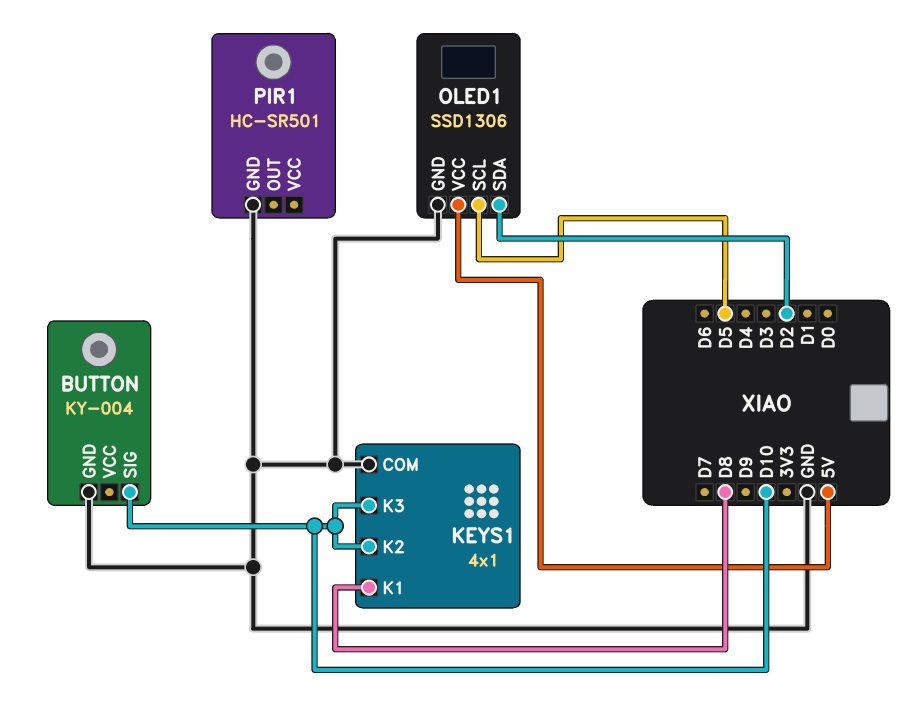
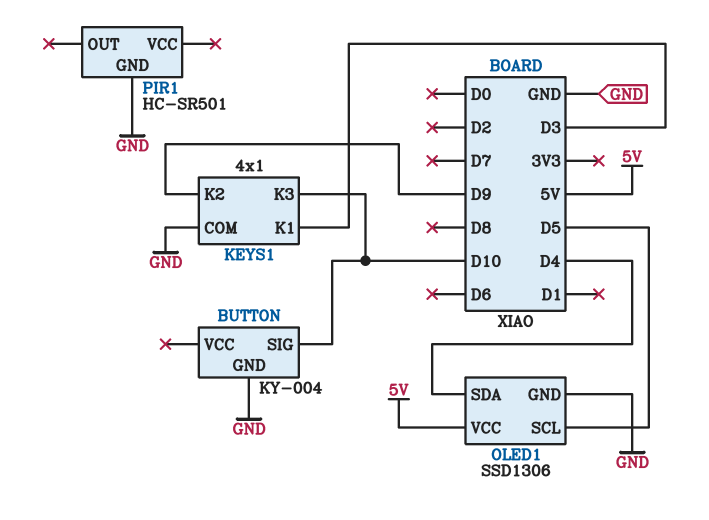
KEYS1 pin K1: D8 -> D3
KEYS1 pin K2: D10 -> D9
OLED1 pin SDA: D2 -> D4

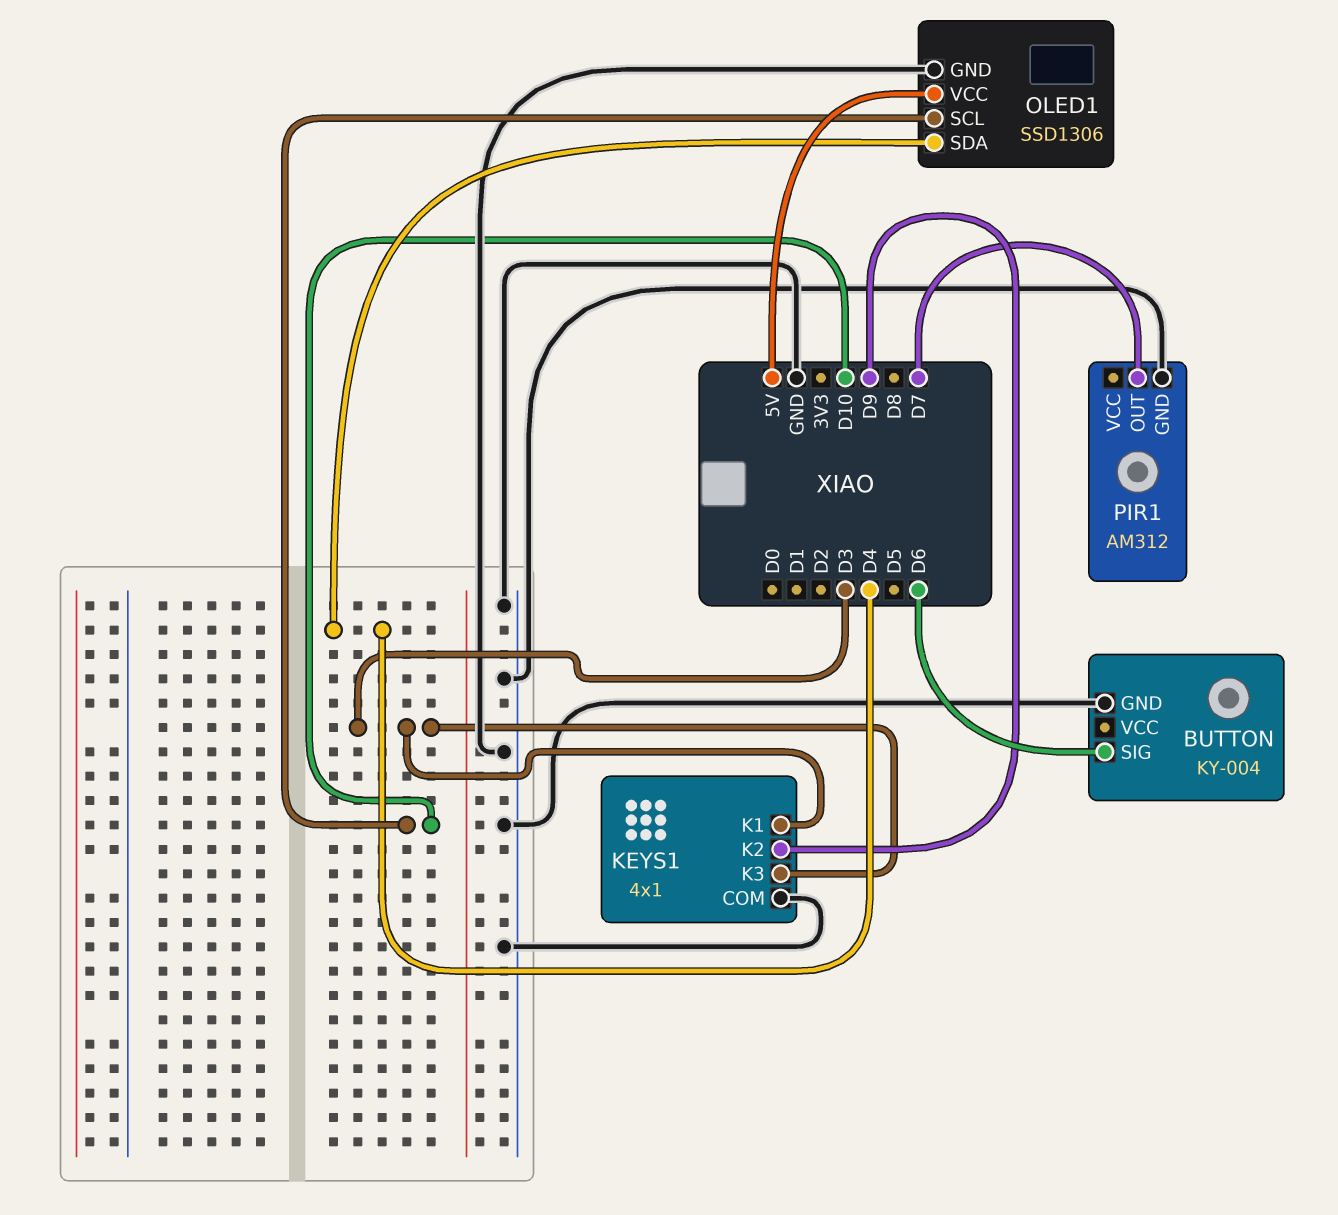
BUTTON pin SIG: D10 -> D6
KEYS1 pin K3: D10 -> D3
OLED1 pin SCL: D5 -> D10
PIR1: HC-SR501 -> AM312
PIR1 pin OUT: none -> D7

